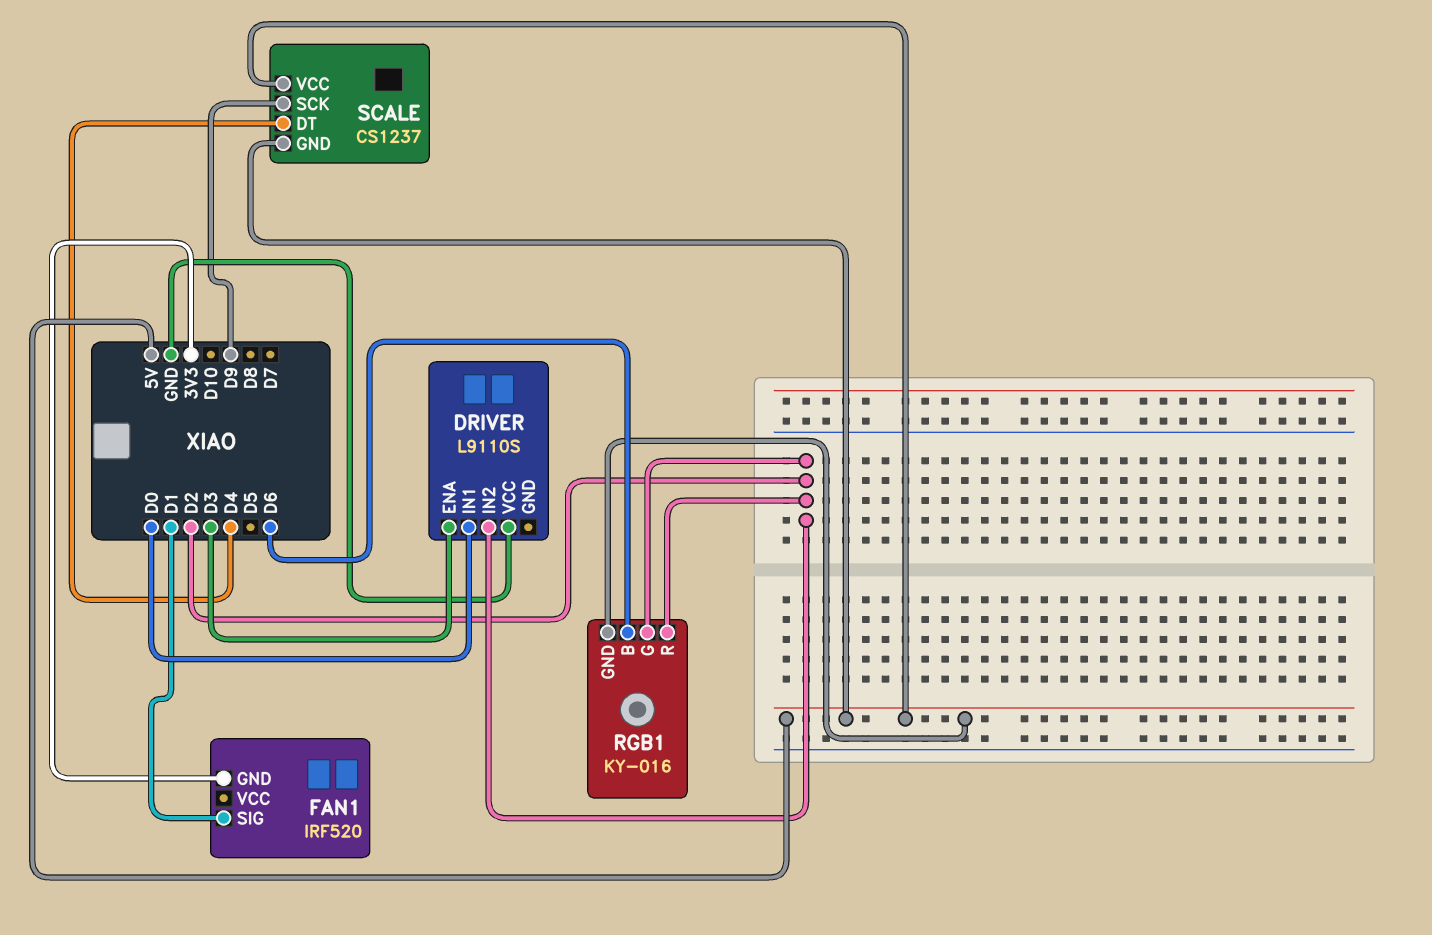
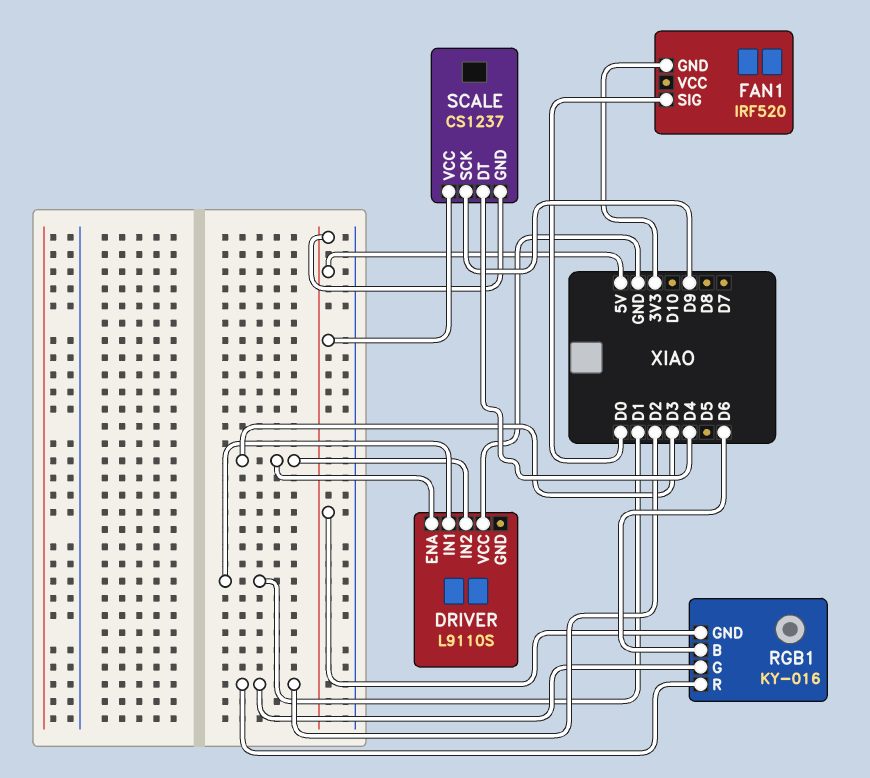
DRIVER pin IN1: D0 -> D1
DRIVER pin IN2: D2 -> D3
FAN1 pin SIG: D1 -> D0

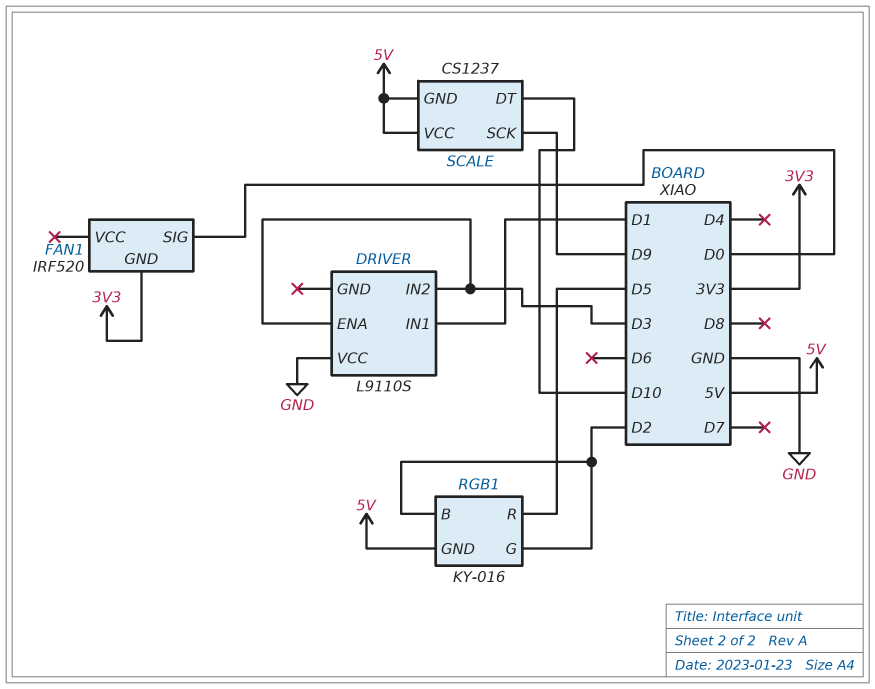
RGB1 pin B: D6 -> D2
RGB1 pin R: D2 -> D5
SCALE pin DT: D4 -> D10

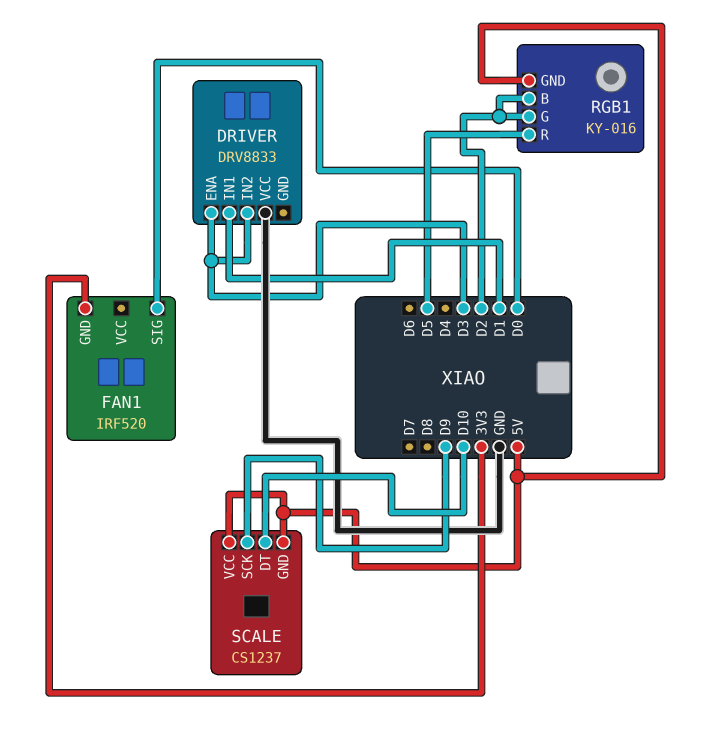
DRIVER: L9110S -> DRV8833

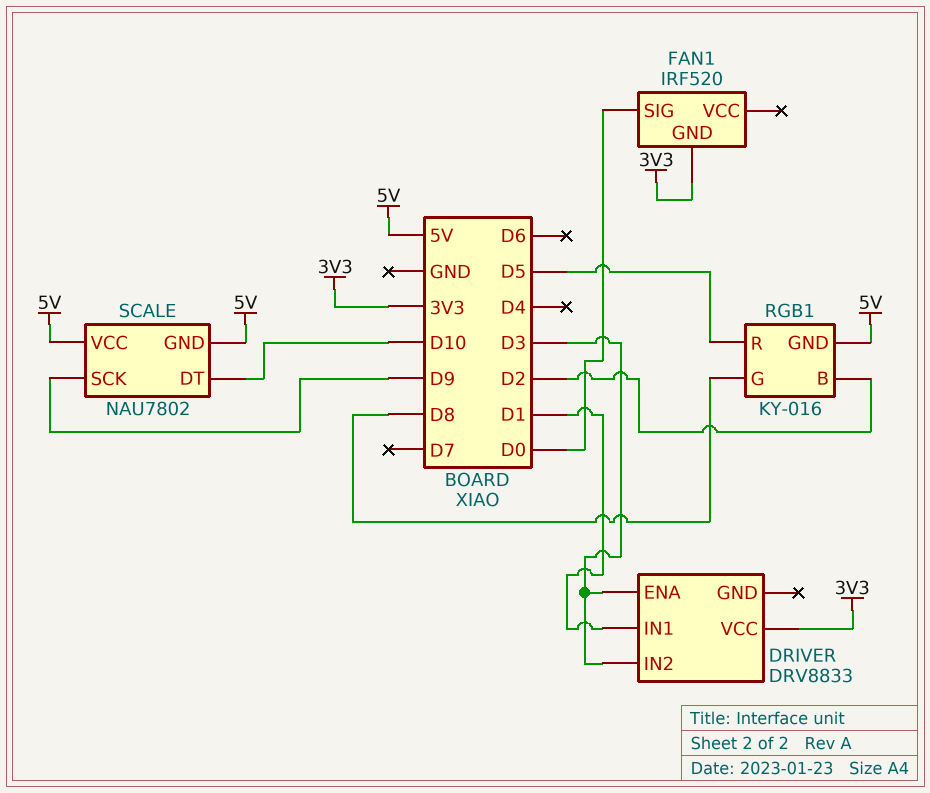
DRIVER pin VCC: GND -> 3V3
RGB1 pin G: D2 -> D8
SCALE: CS1237 -> NAU7802

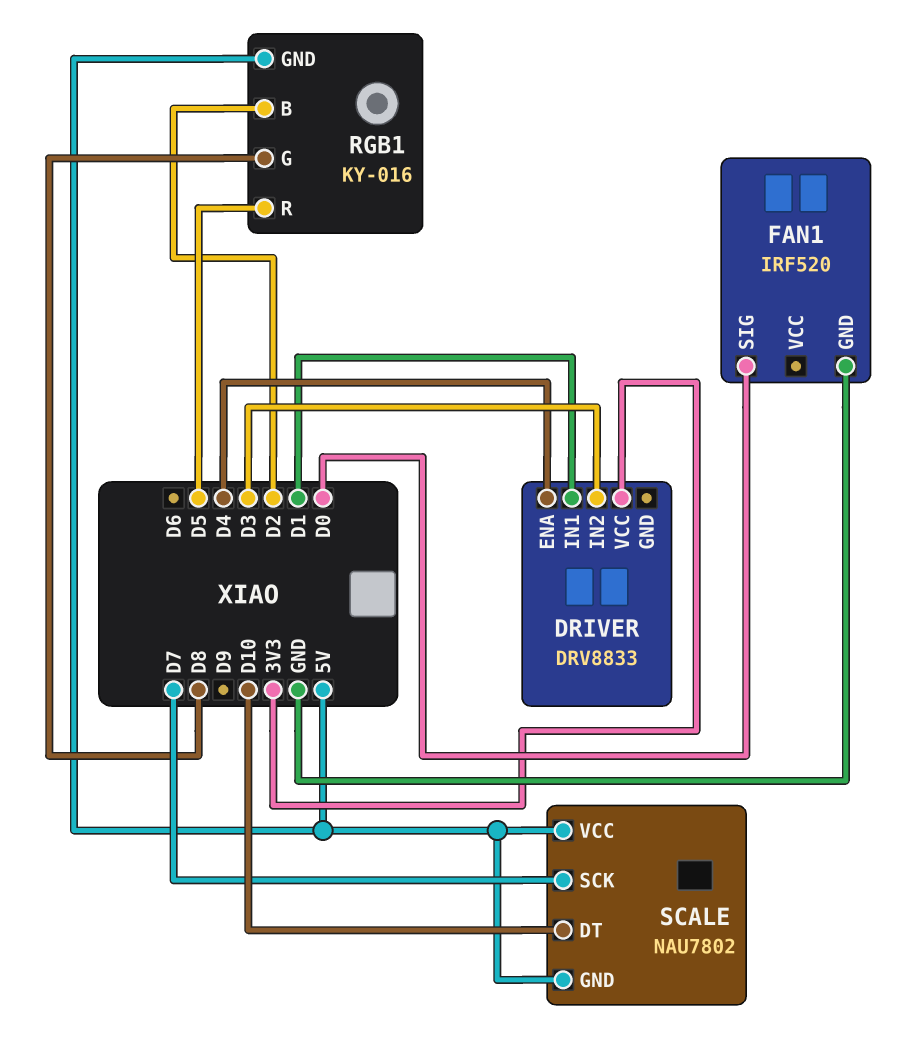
DRIVER pin ENA: D3 -> D4
FAN1 pin GND: 3V3 -> GND
SCALE pin SCK: D9 -> D7

